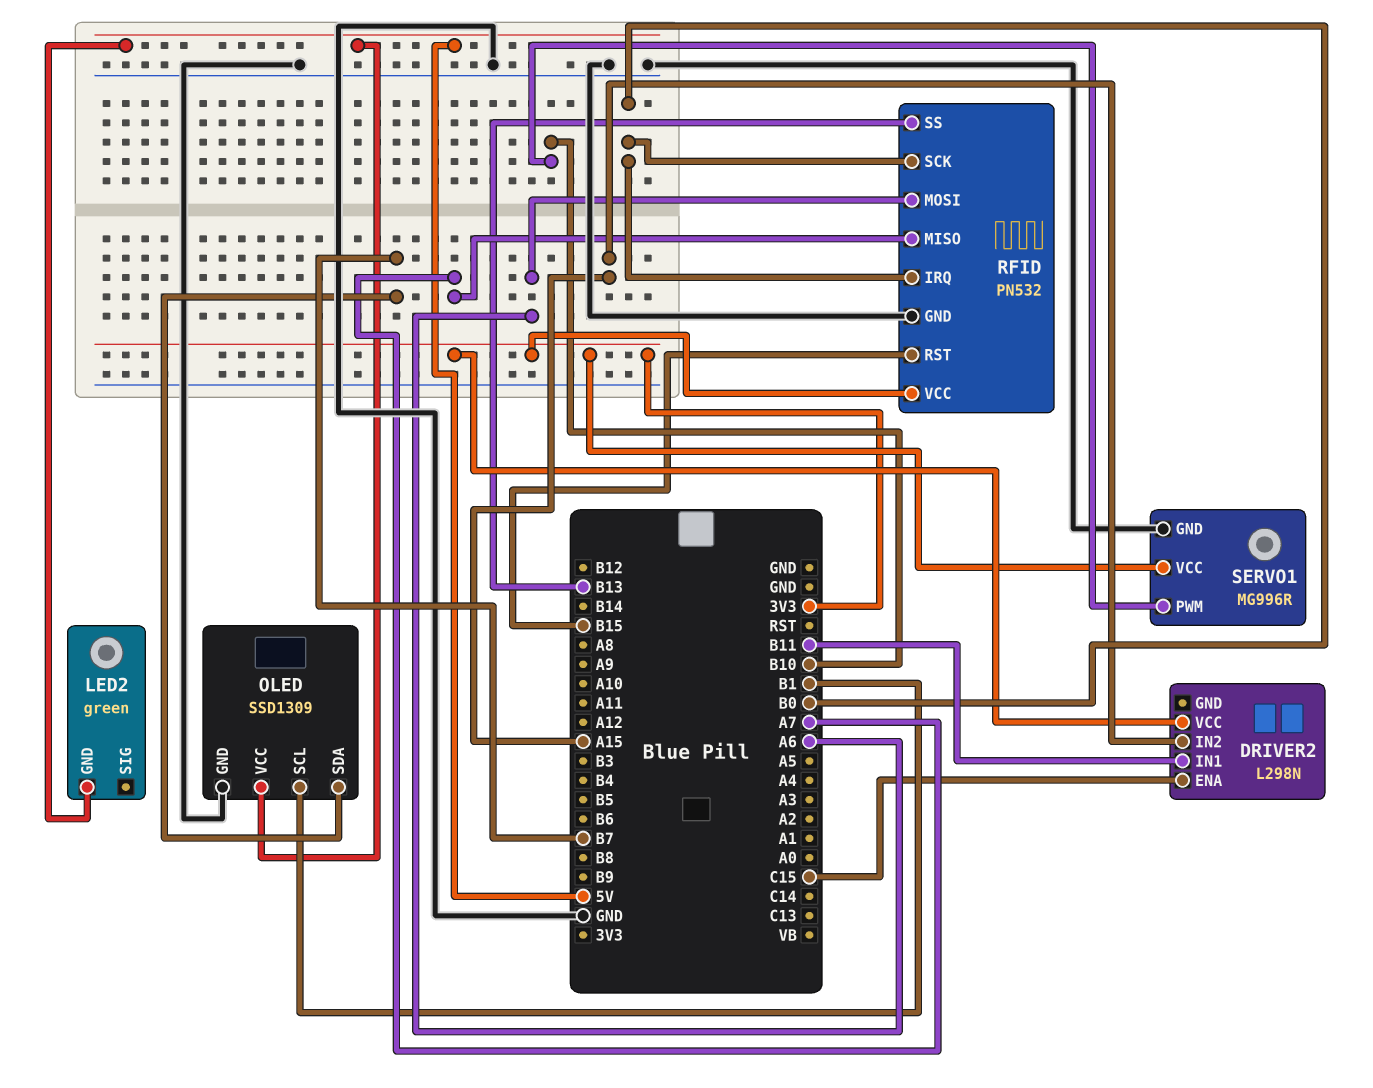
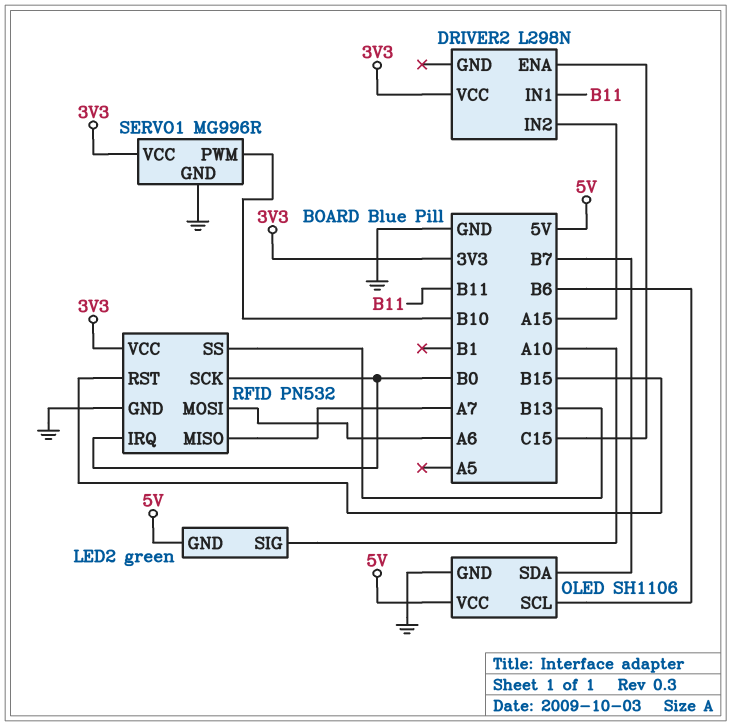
LED2 pin SIG: none -> A10
OLED: SSD1309 -> SH1106
OLED pin SCL: B1 -> B6

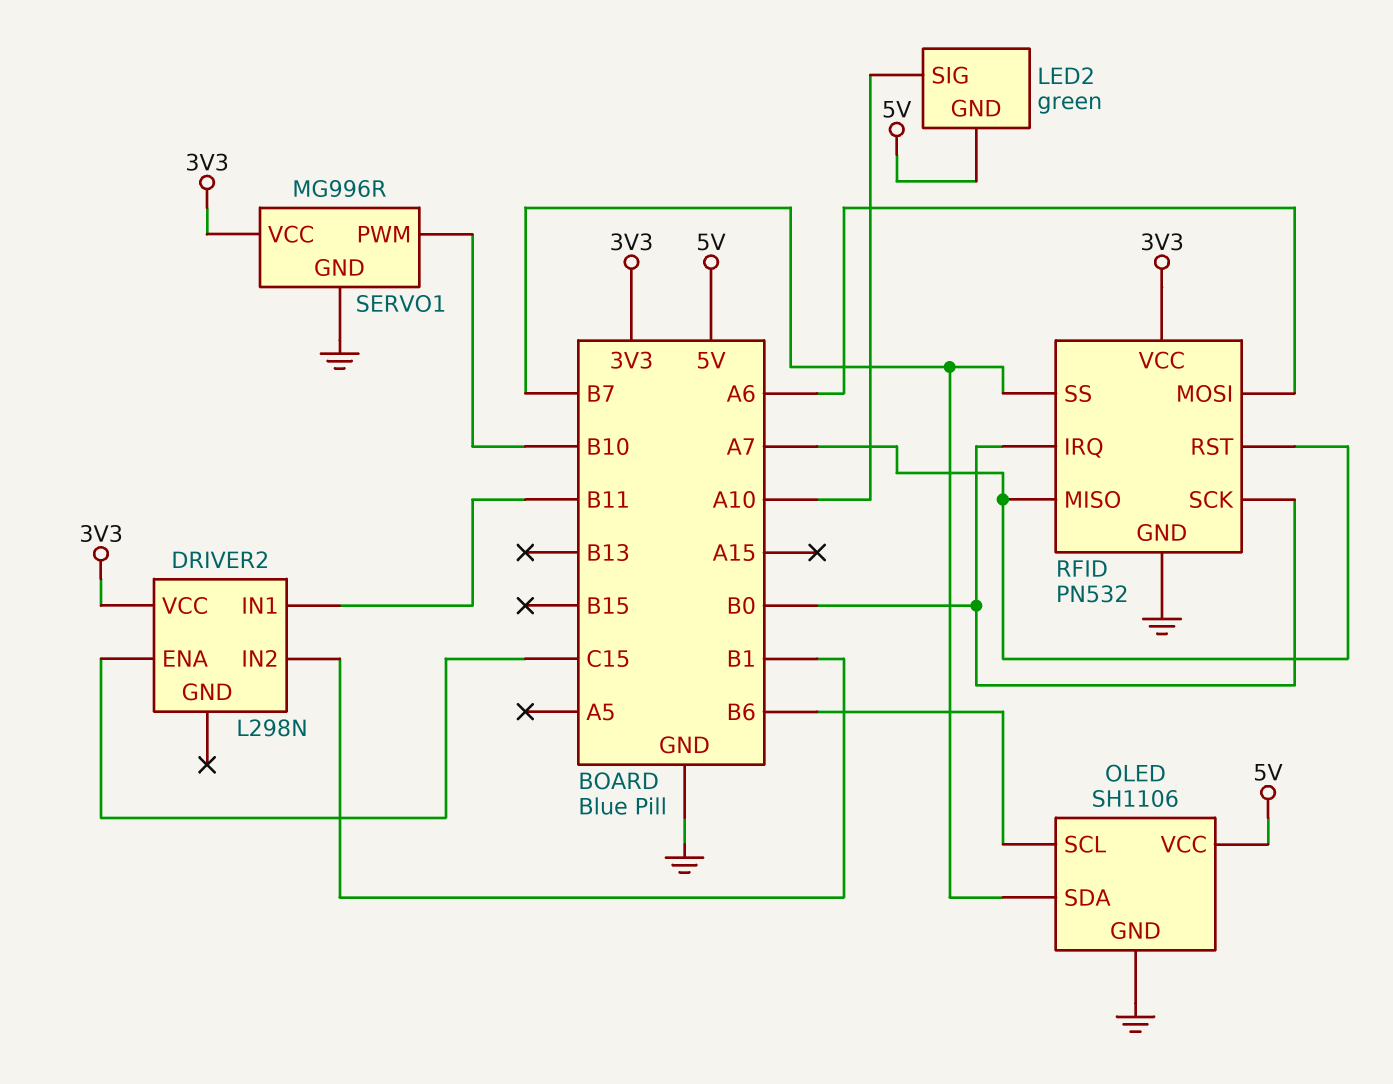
DRIVER2 pin IN2: A15 -> B1
RFID pin RST: B15 -> A7
RFID pin SS: B13 -> B7

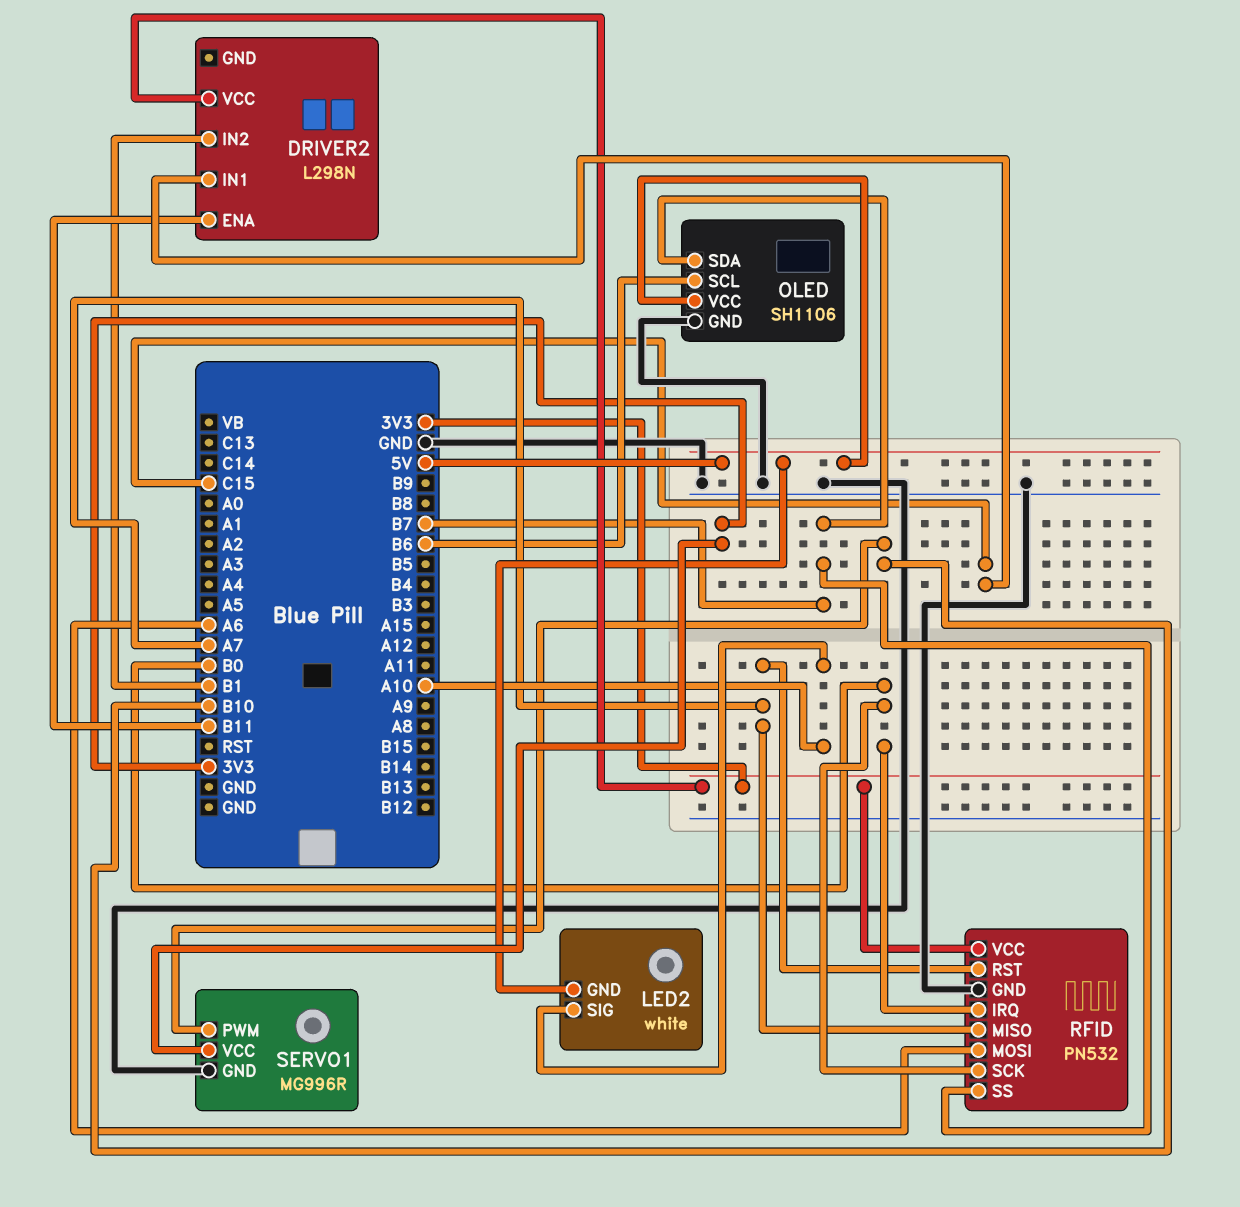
DRIVER2 pin ENA: C15 -> B11
DRIVER2 pin IN1: B11 -> C15
LED2: green -> white

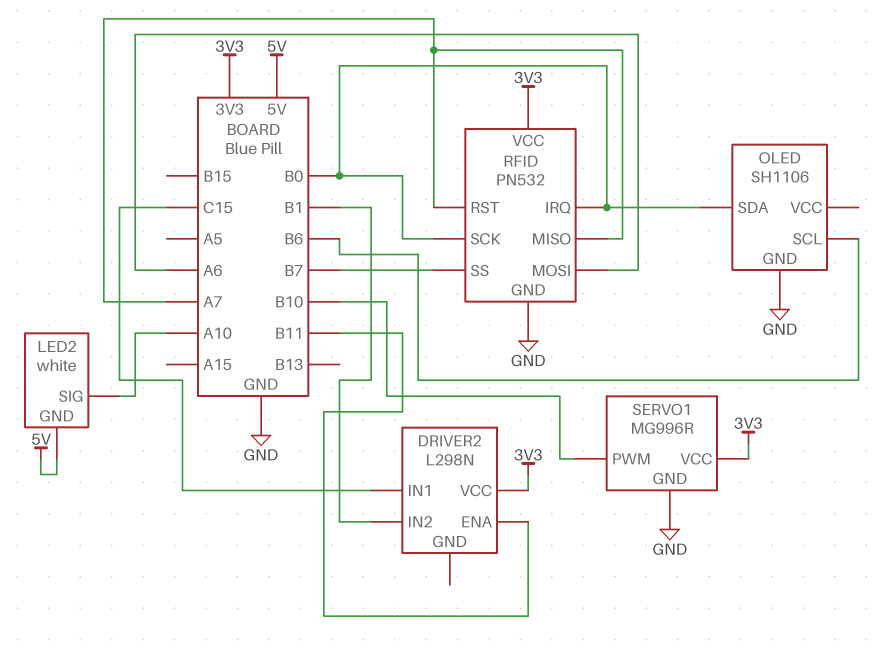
OLED pin SDA: B7 -> B0
OLED pin VCC: 5V -> none

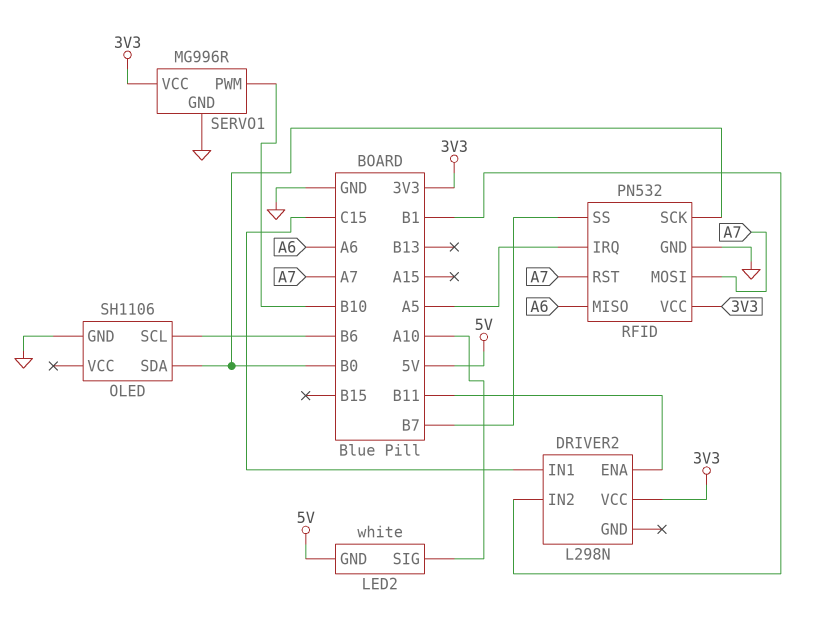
RFID pin IRQ: B0 -> A5
RFID pin MISO: A7 -> A6
RFID pin MOSI: A6 -> A7

